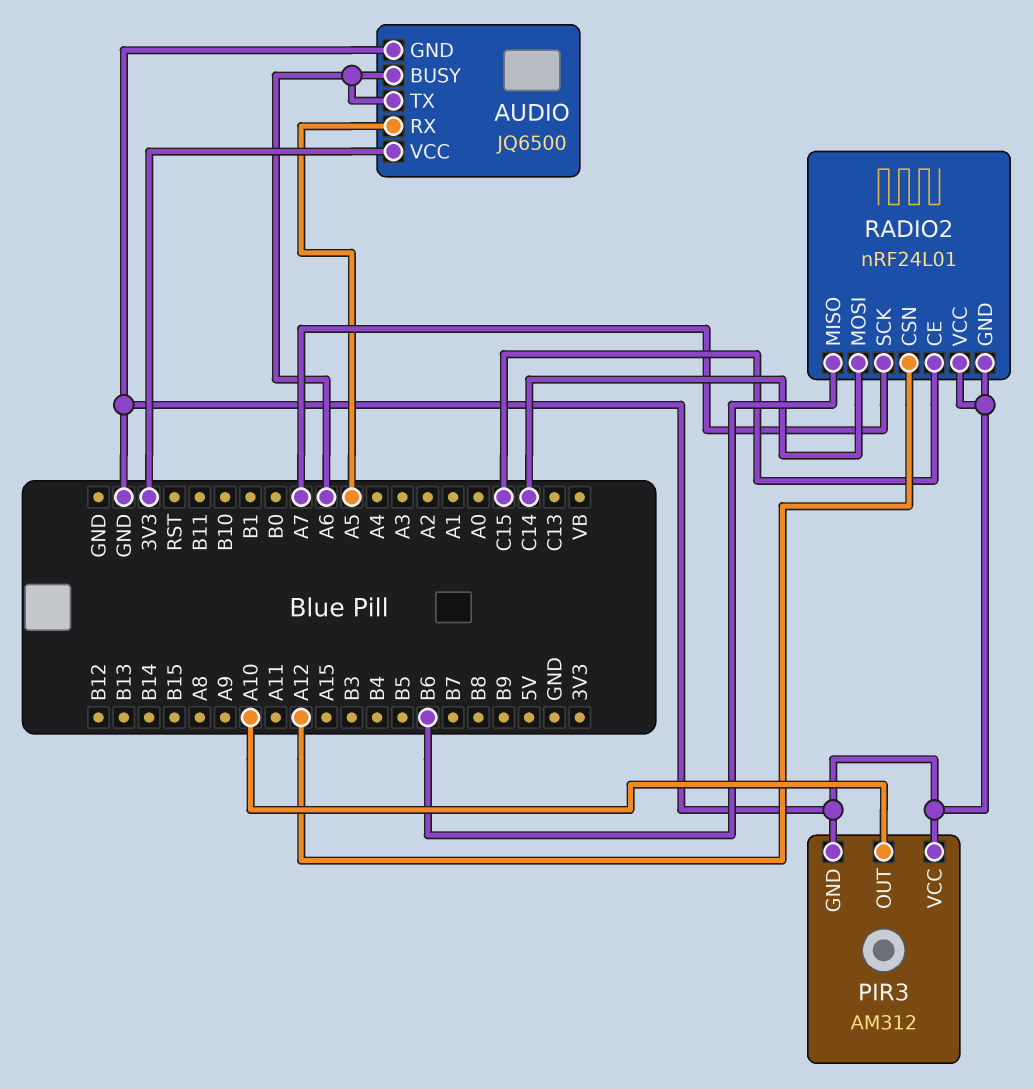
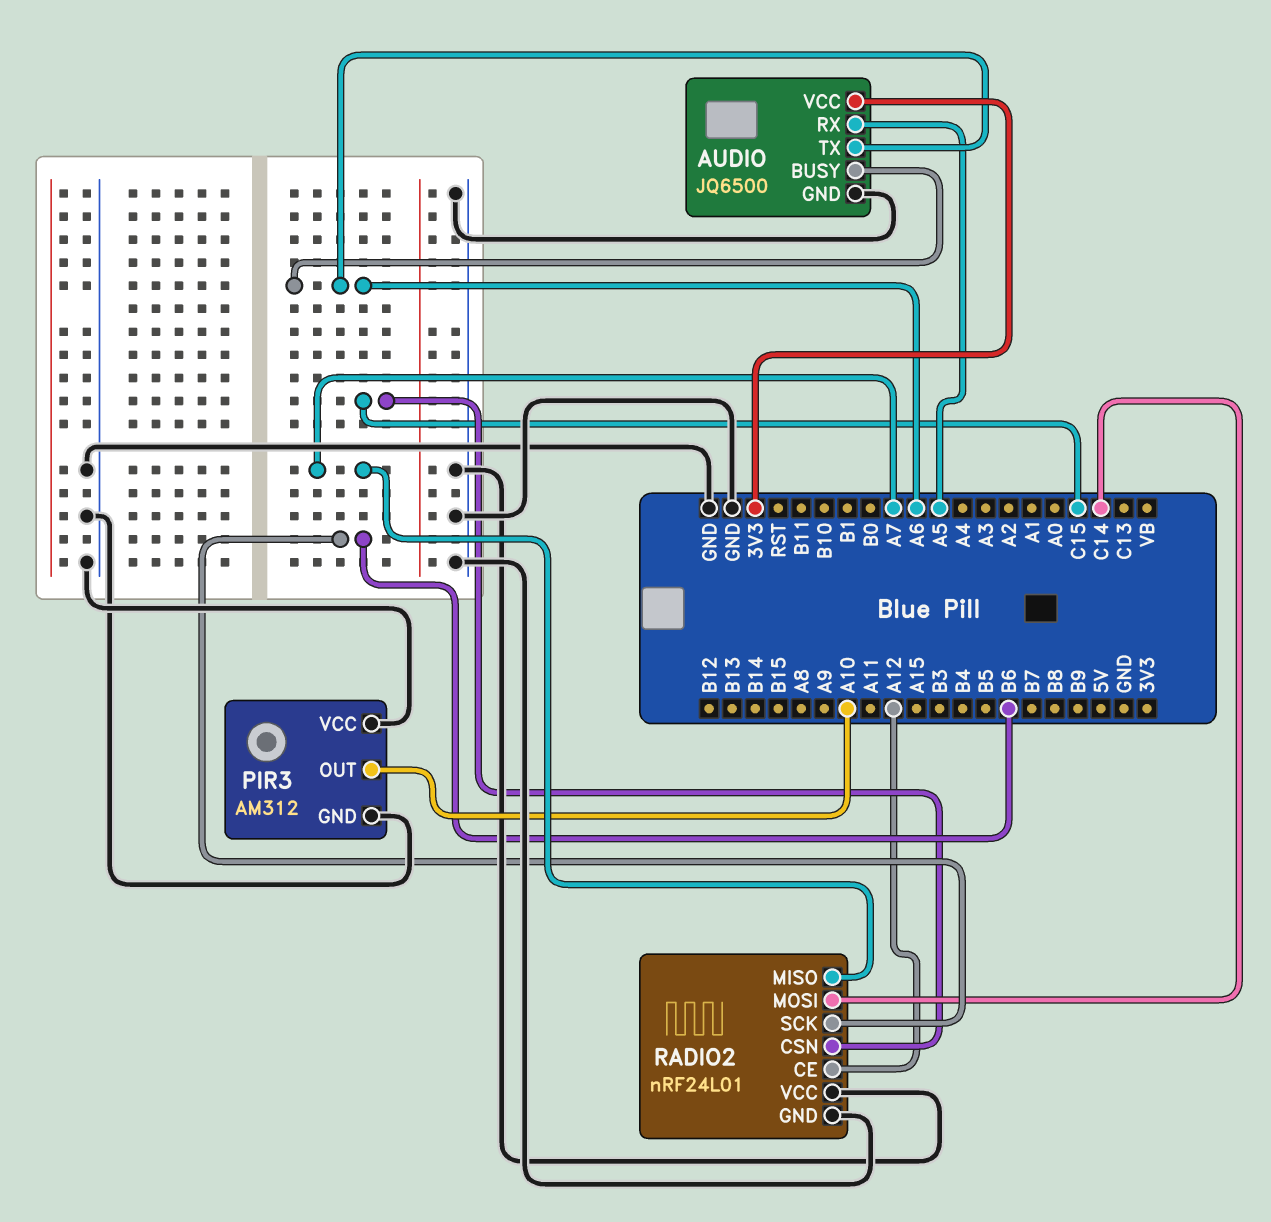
RADIO2 pin CE: C15 -> A12
RADIO2 pin CSN: A12 -> C15
RADIO2 pin MISO: B6 -> A7
RADIO2 pin SCK: A7 -> B6

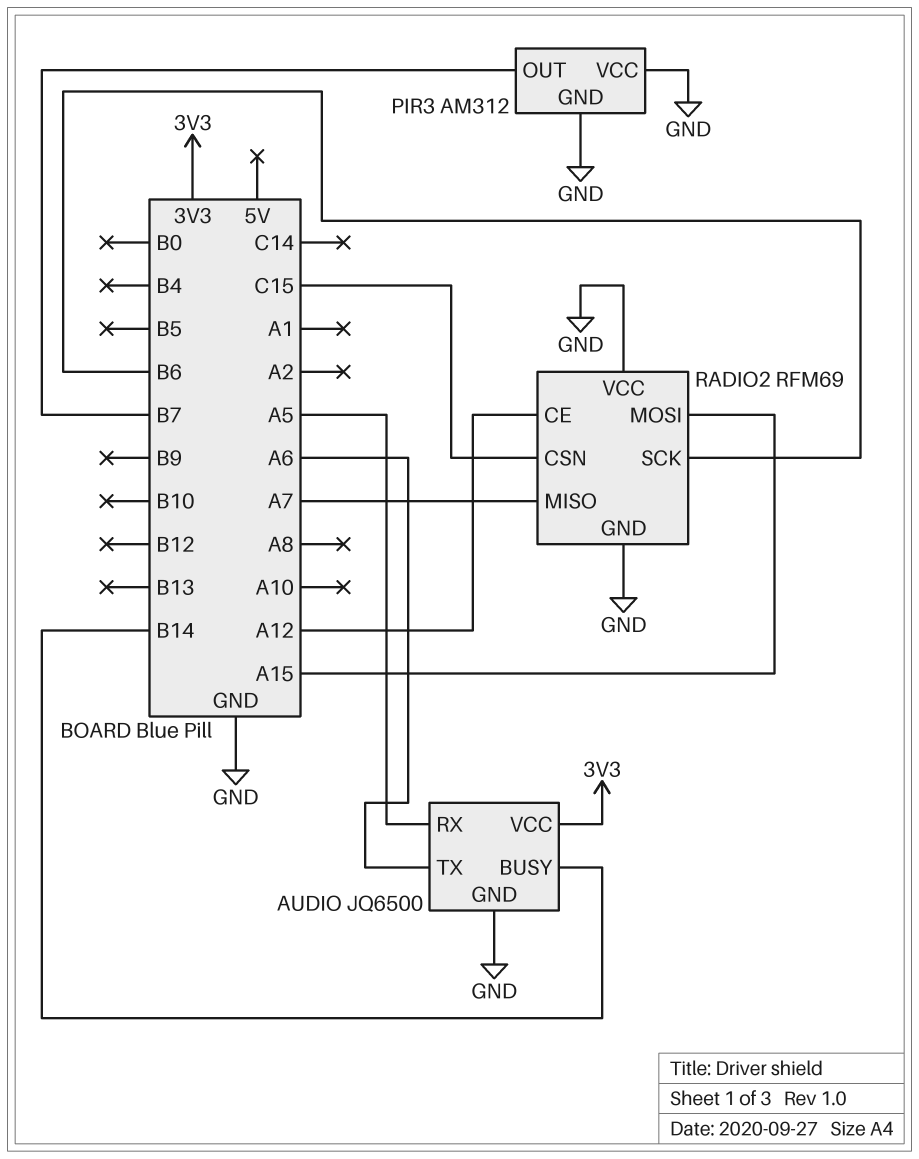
AUDIO pin BUSY: A6 -> B14
PIR3 pin OUT: A10 -> B7
RADIO2: nRF24L01 -> RFM69
RADIO2 pin MOSI: C14 -> A15

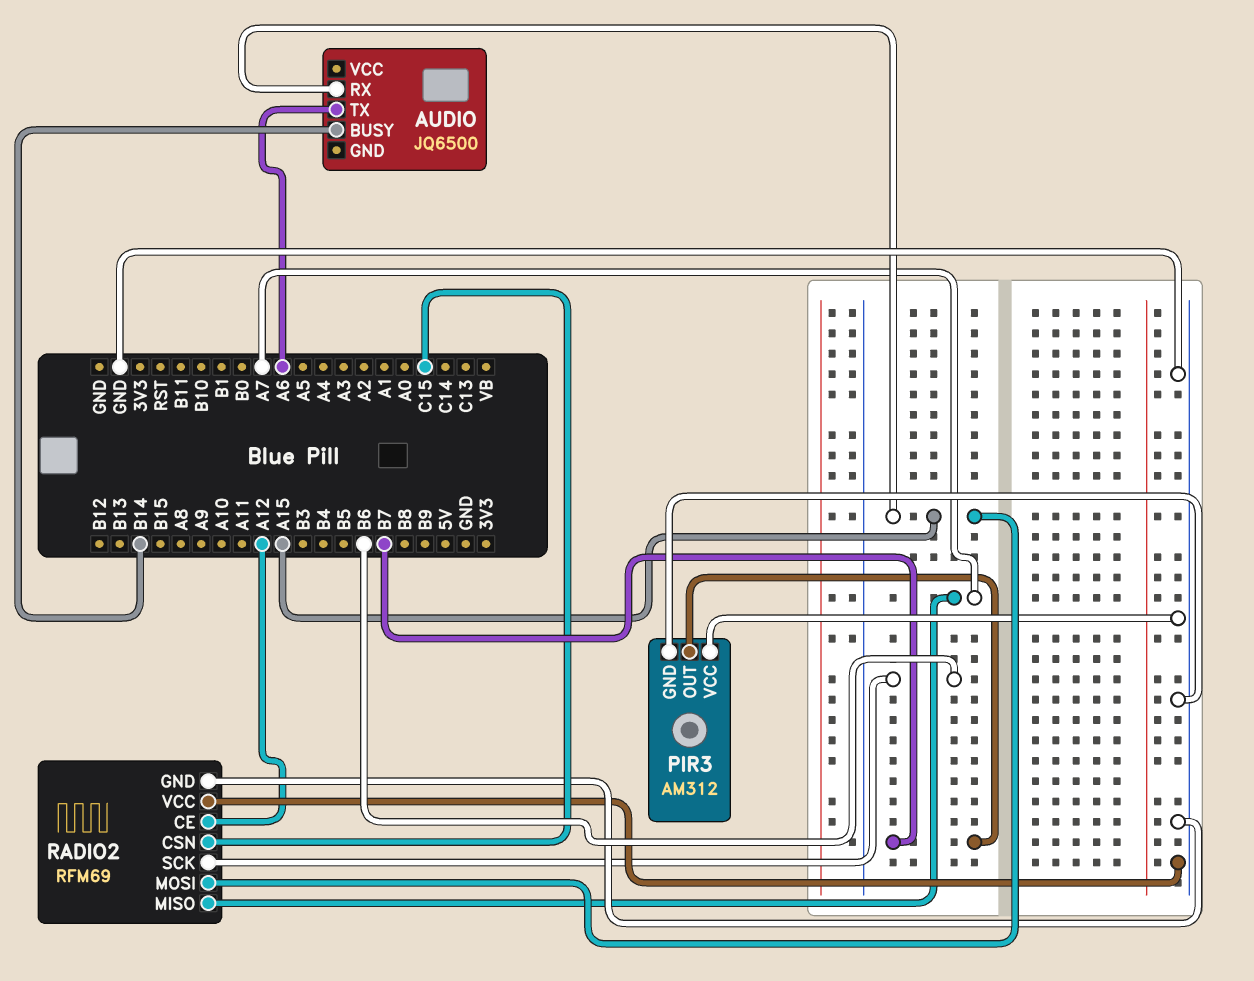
AUDIO pin GND: GND -> none
AUDIO pin RX: A5 -> A15
AUDIO pin VCC: 3V3 -> none

